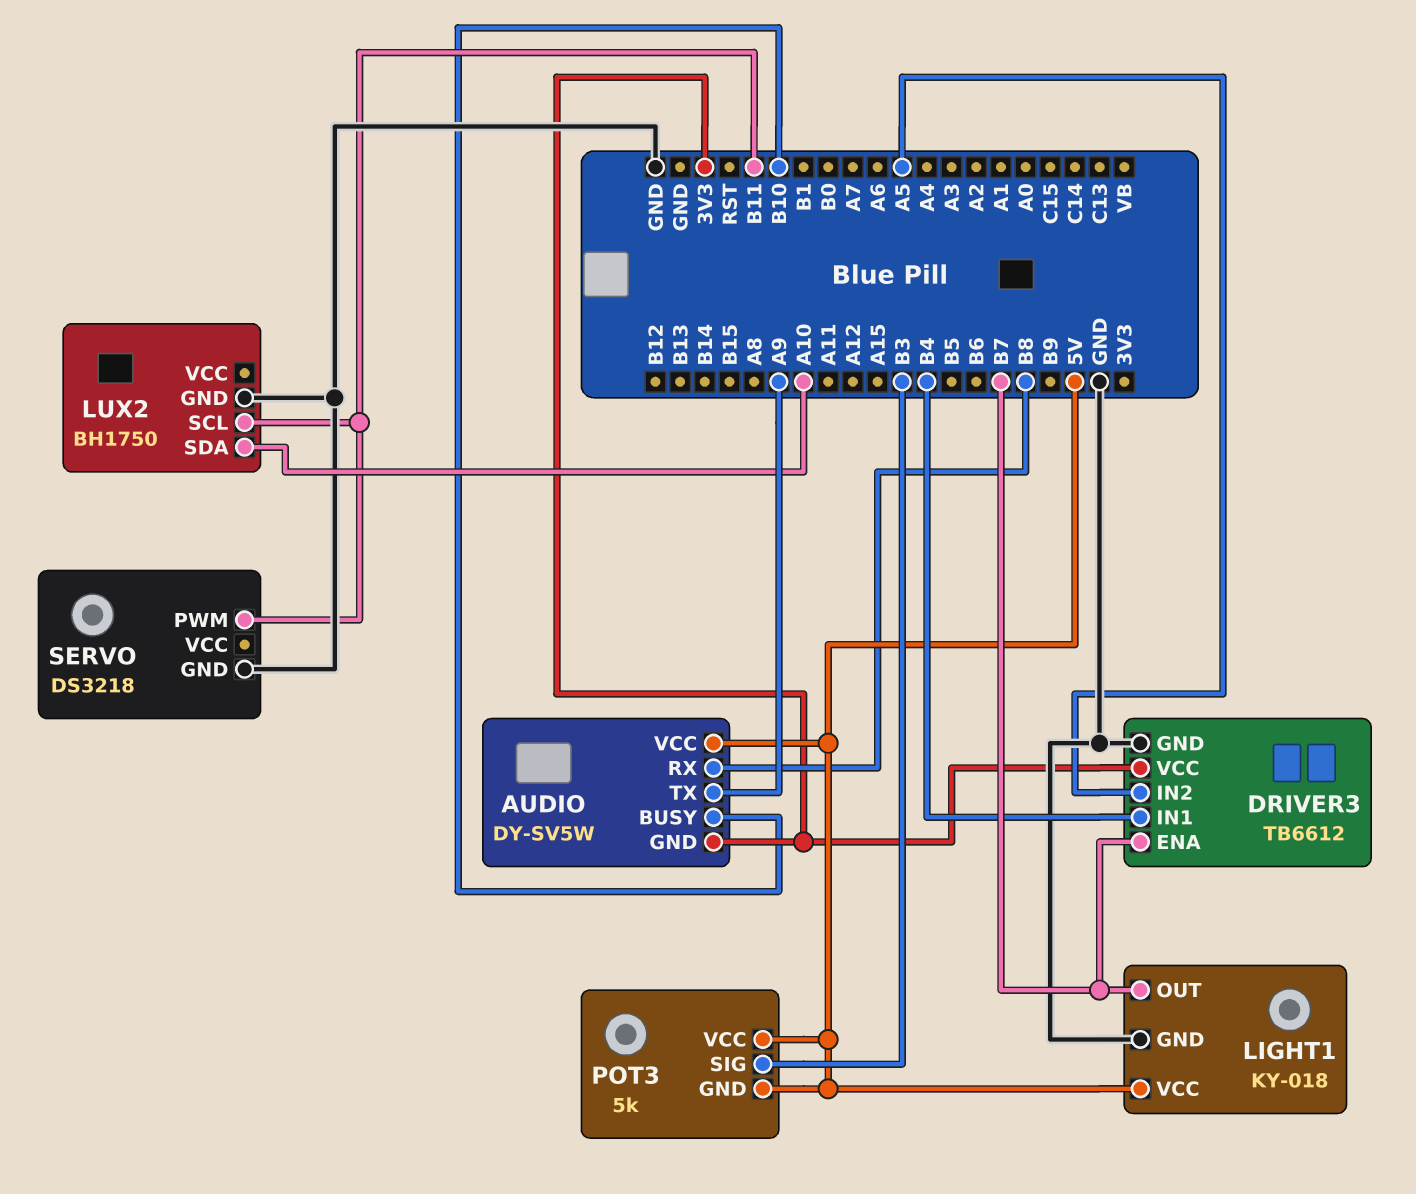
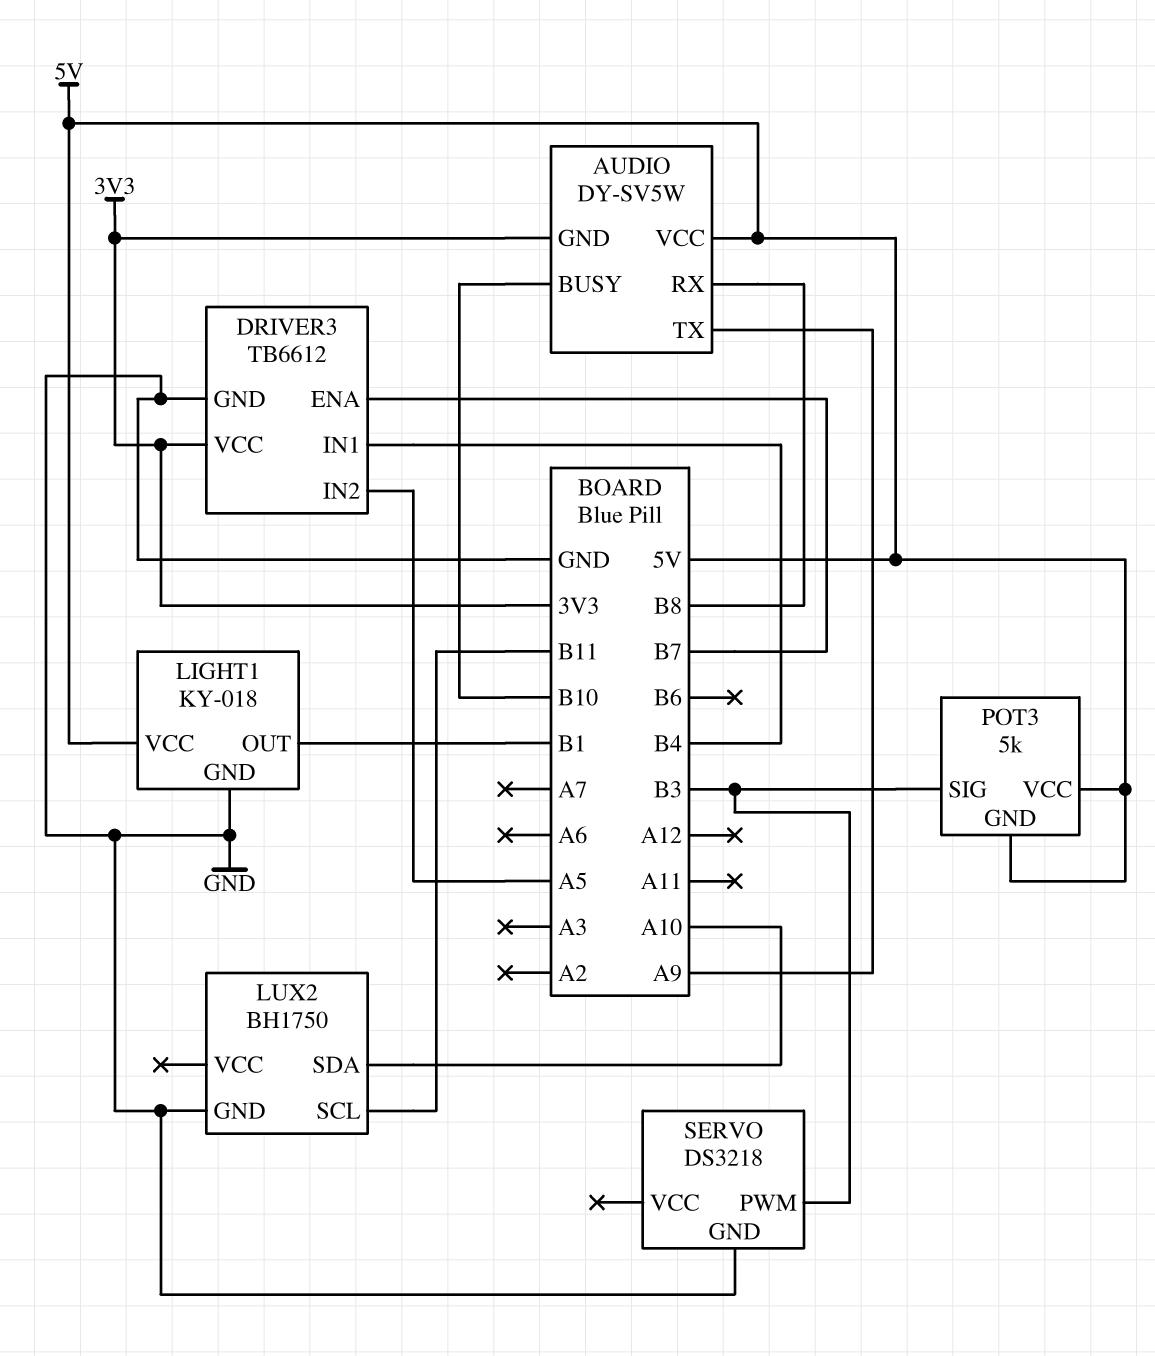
LIGHT1 pin OUT: B7 -> B1
SERVO pin PWM: B11 -> B3

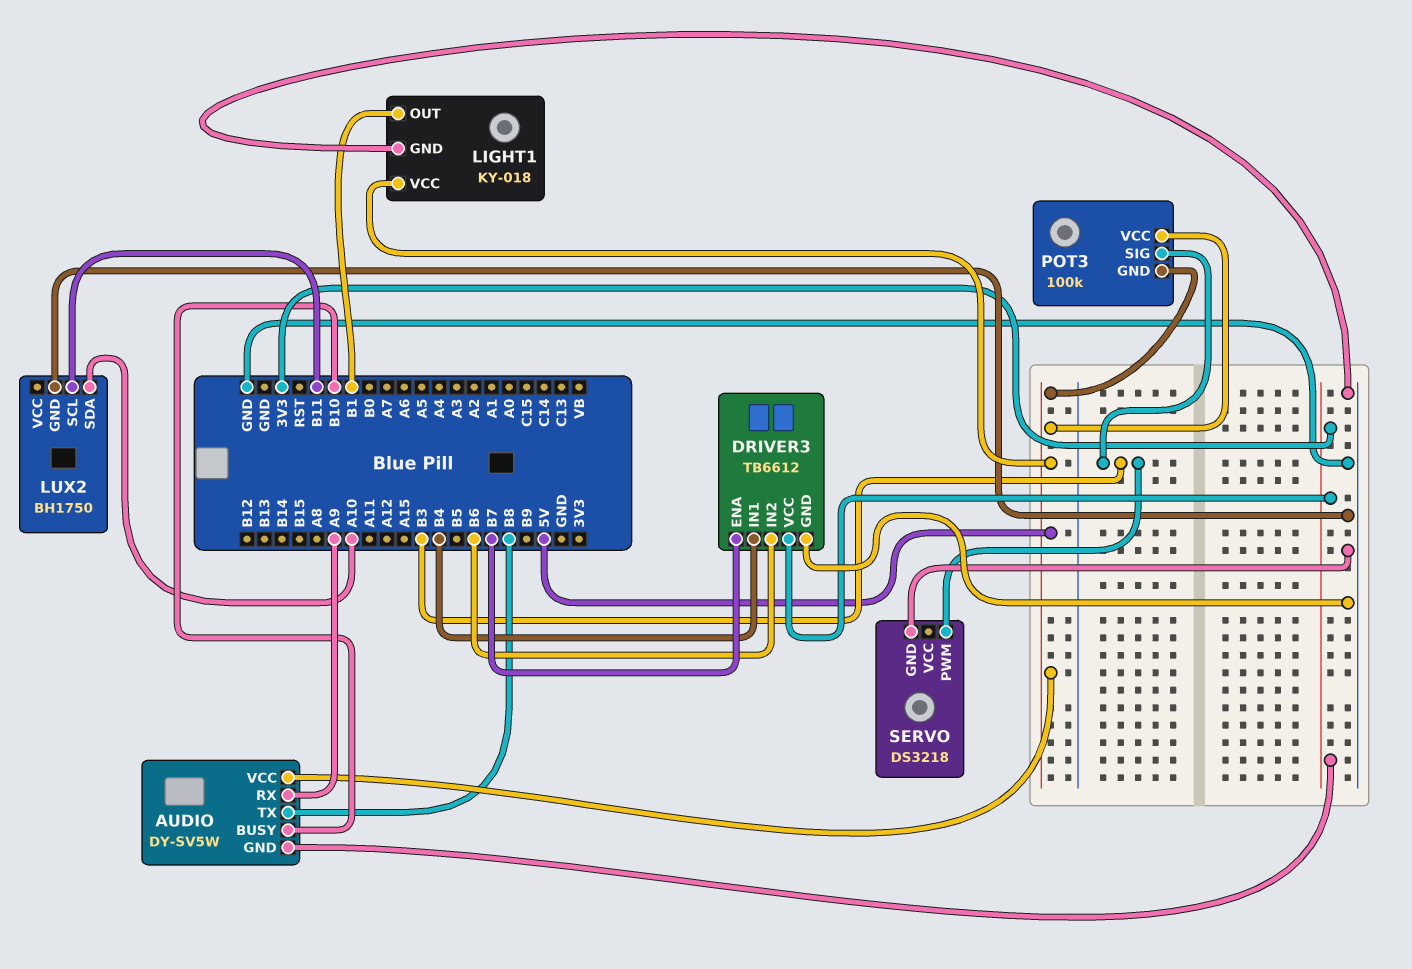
AUDIO pin RX: B8 -> A9
AUDIO pin TX: A9 -> B8
DRIVER3 pin IN2: A5 -> B6
POT3: 5k -> 100k

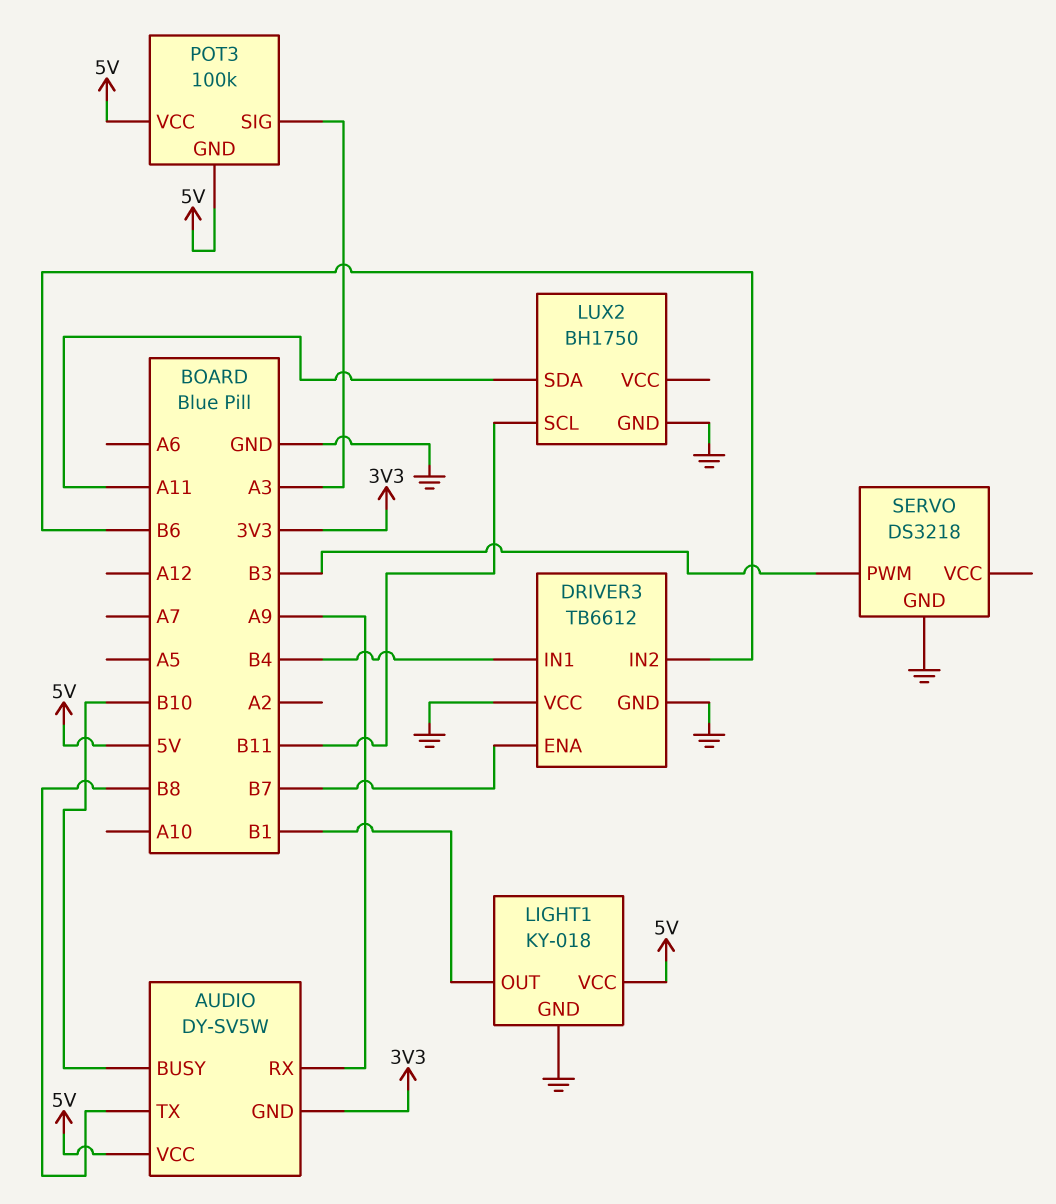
DRIVER3 pin VCC: 3V3 -> GND
LUX2 pin SDA: A10 -> A11
POT3 pin SIG: B3 -> A3

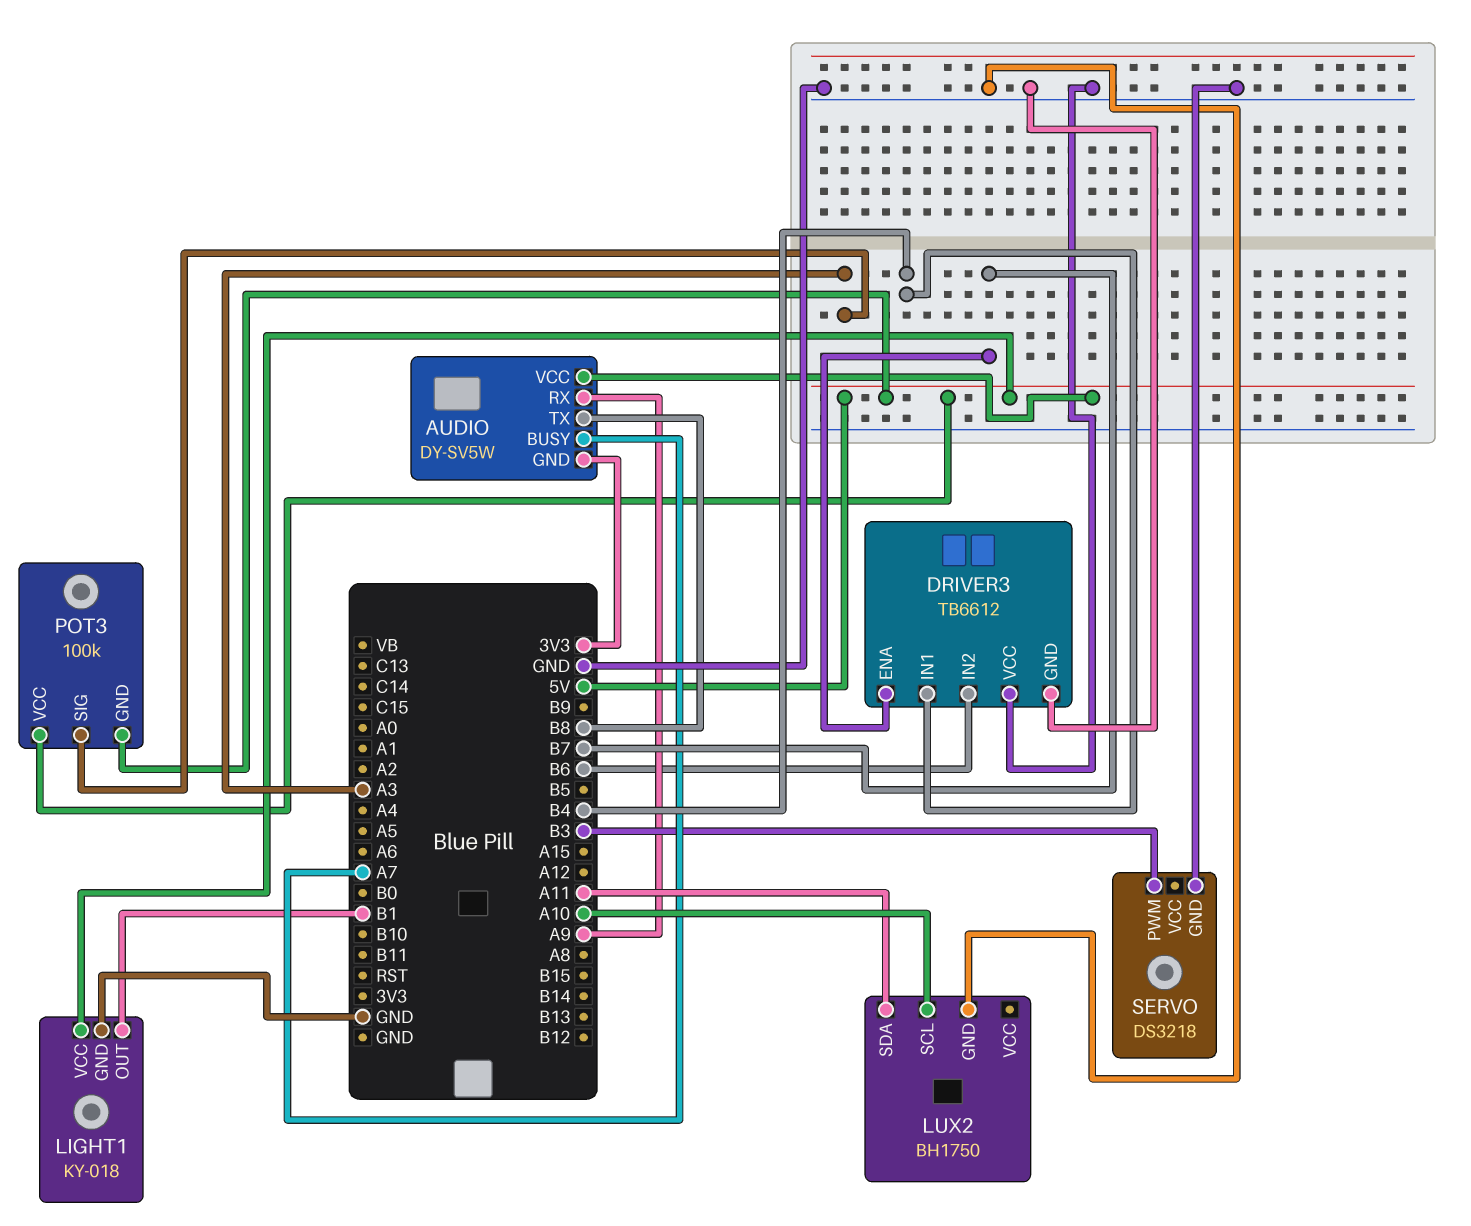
AUDIO pin BUSY: B10 -> A7
LUX2 pin SCL: B11 -> A10

